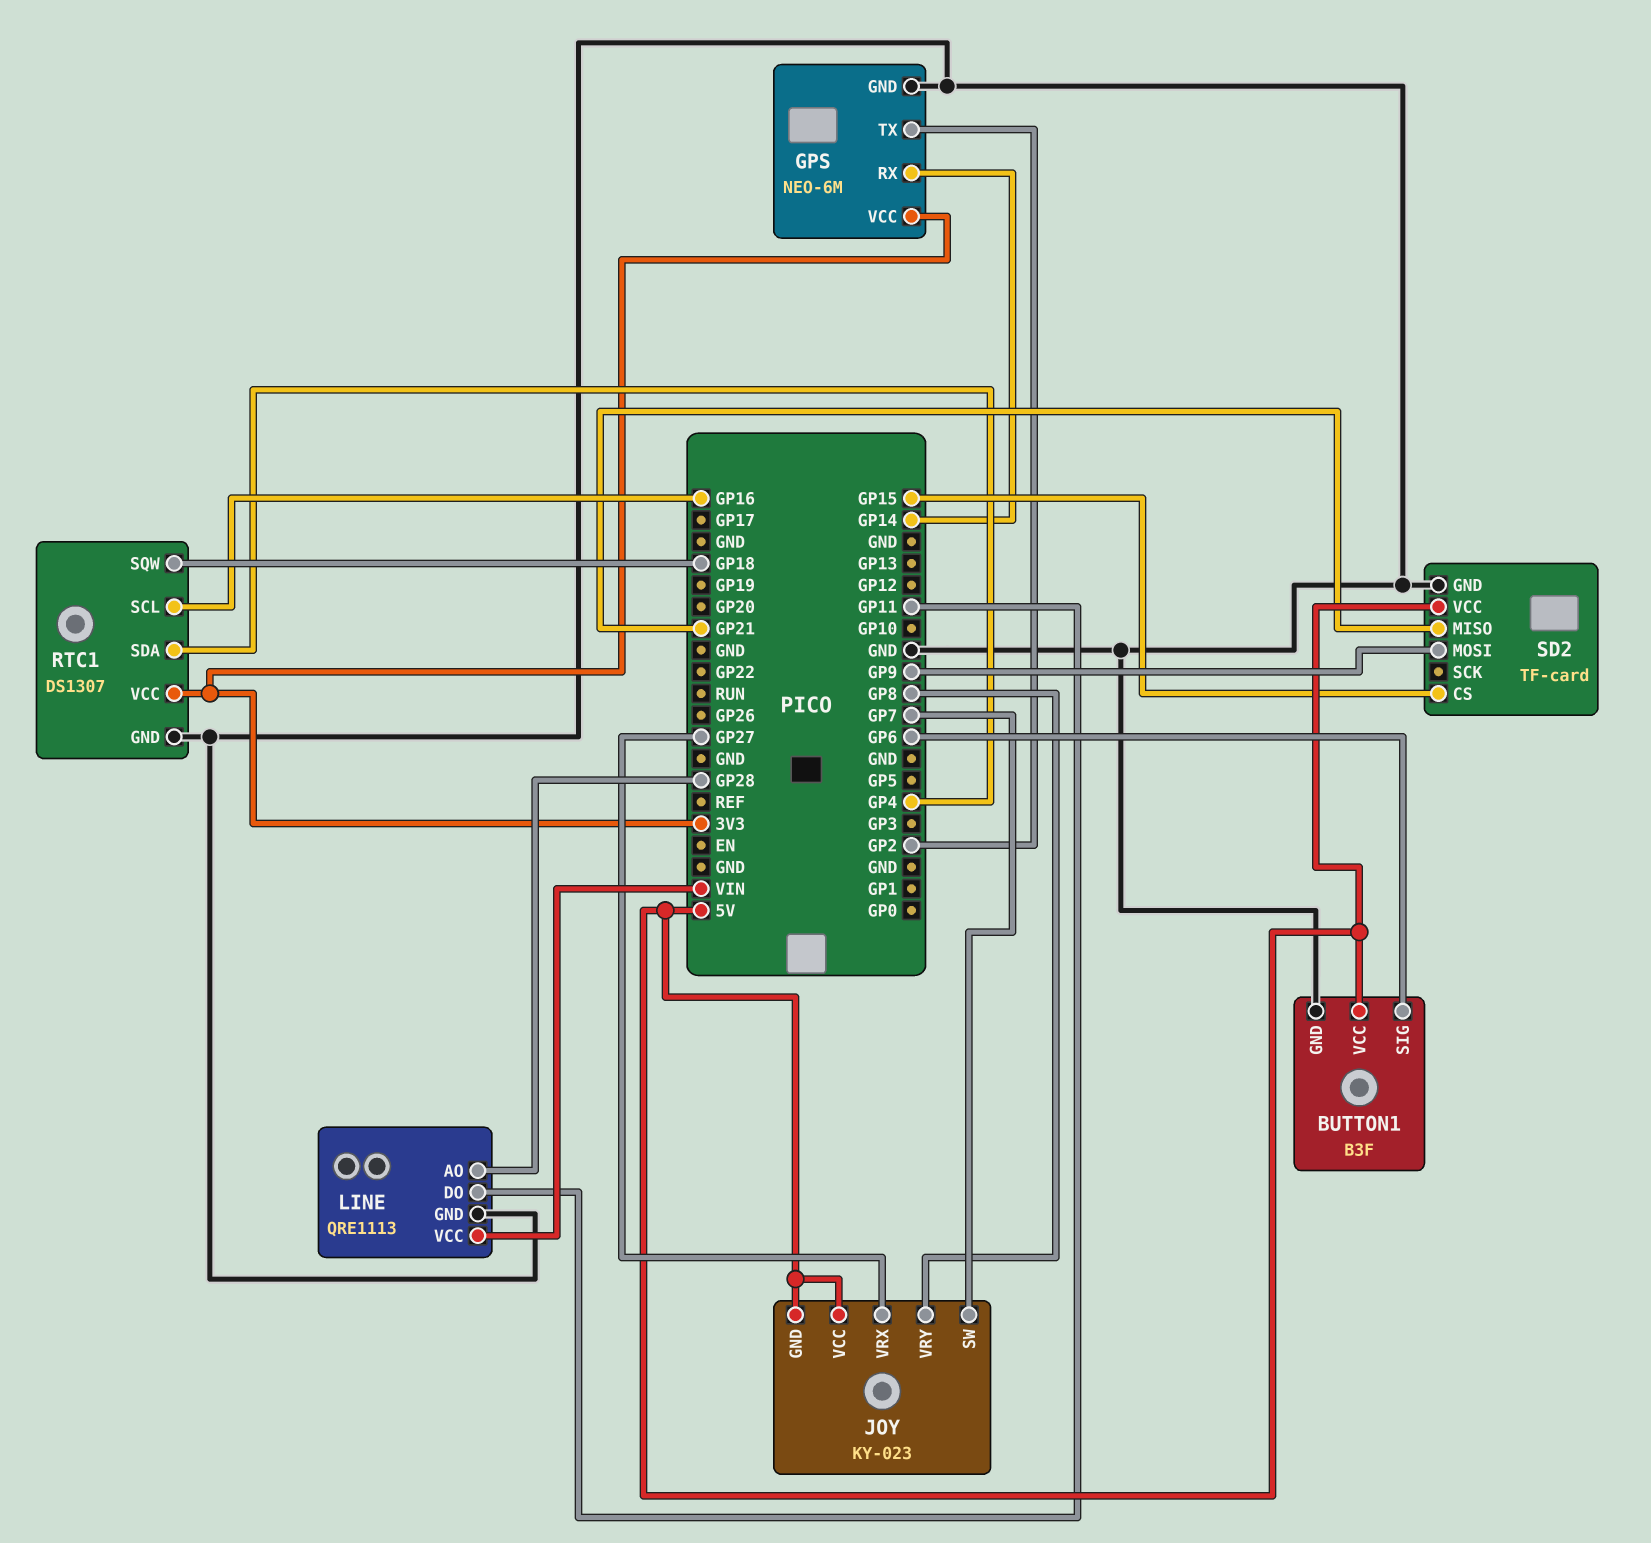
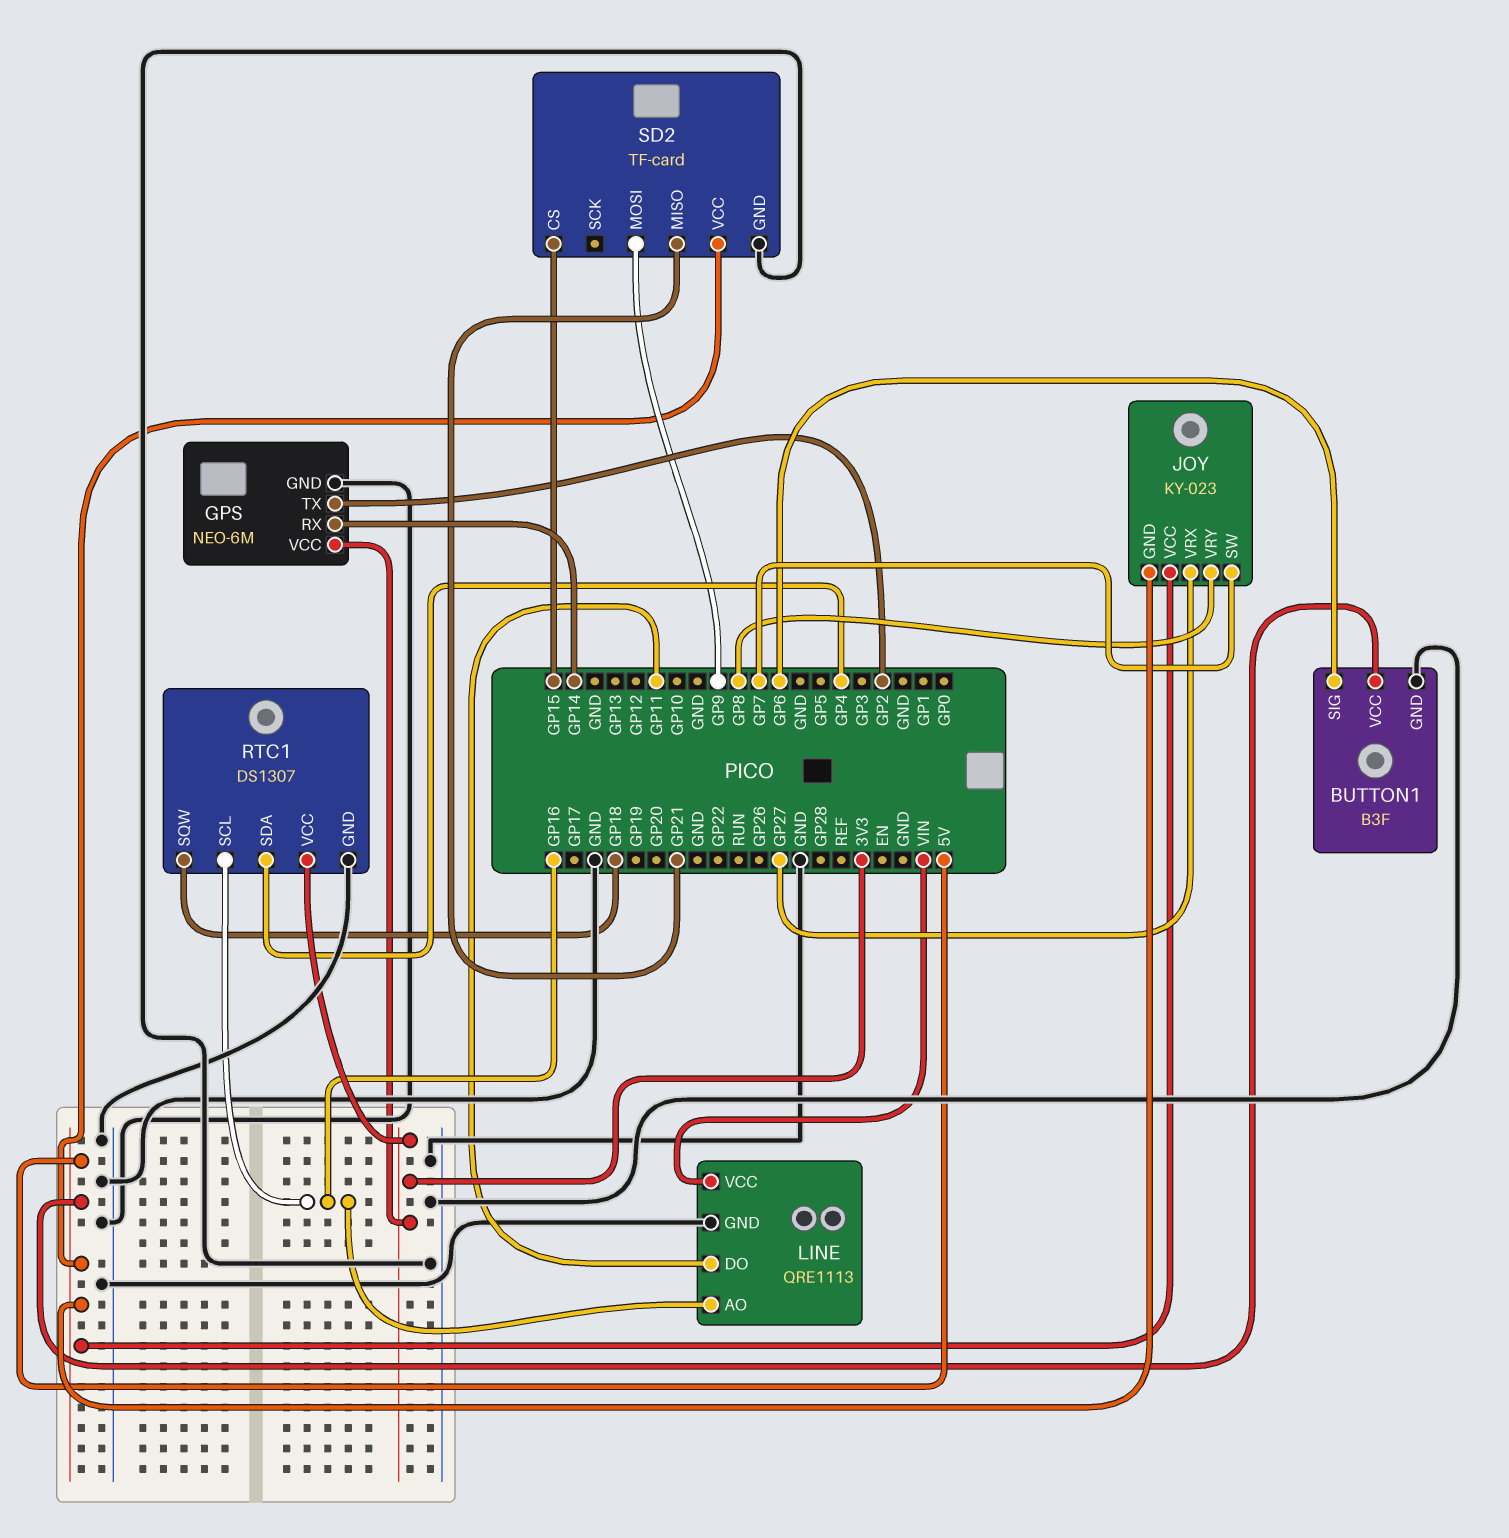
LINE pin AO: GP28 -> GP16

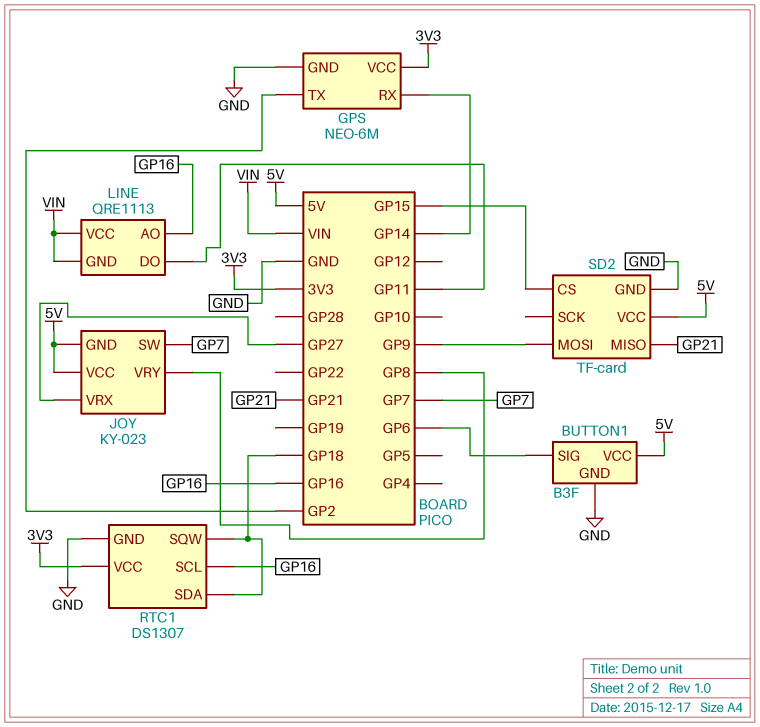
LINE pin GND: GND -> VIN
RTC1 pin SDA: GP4 -> GP18

